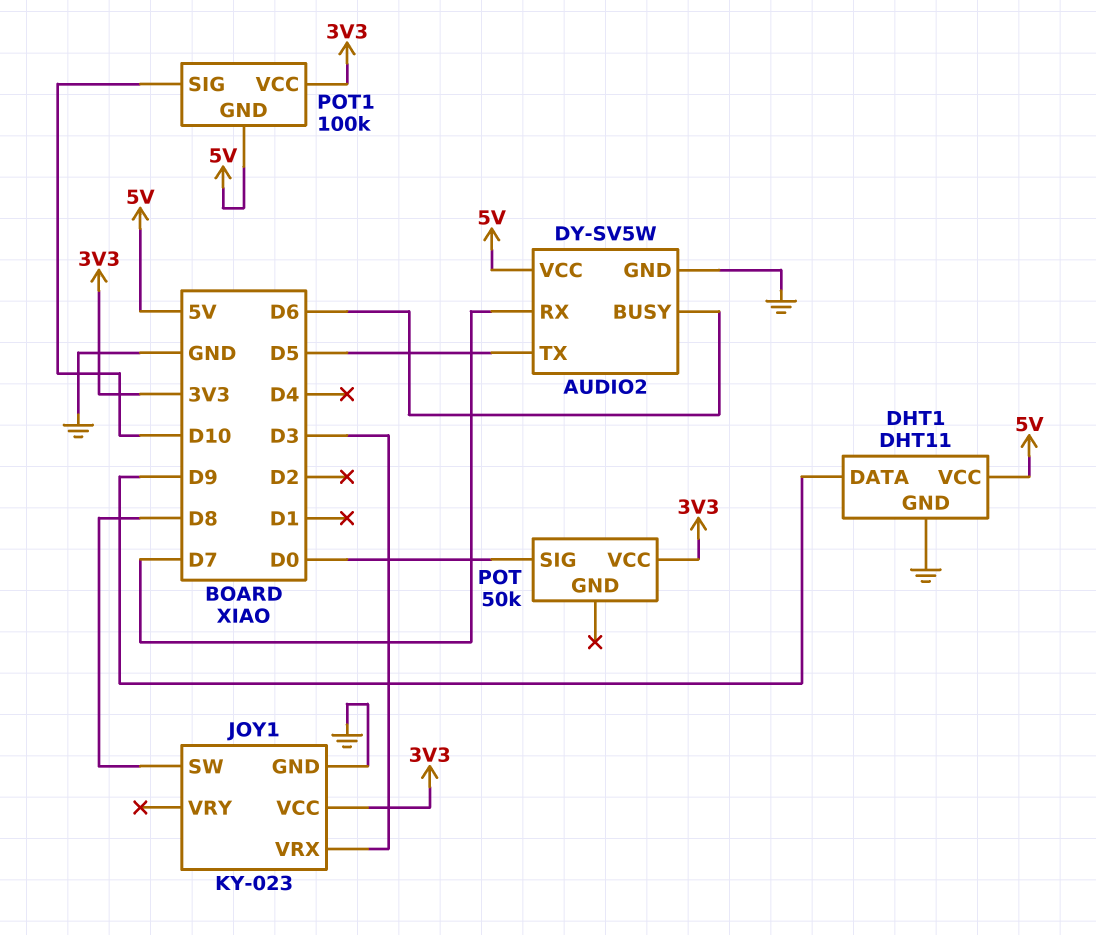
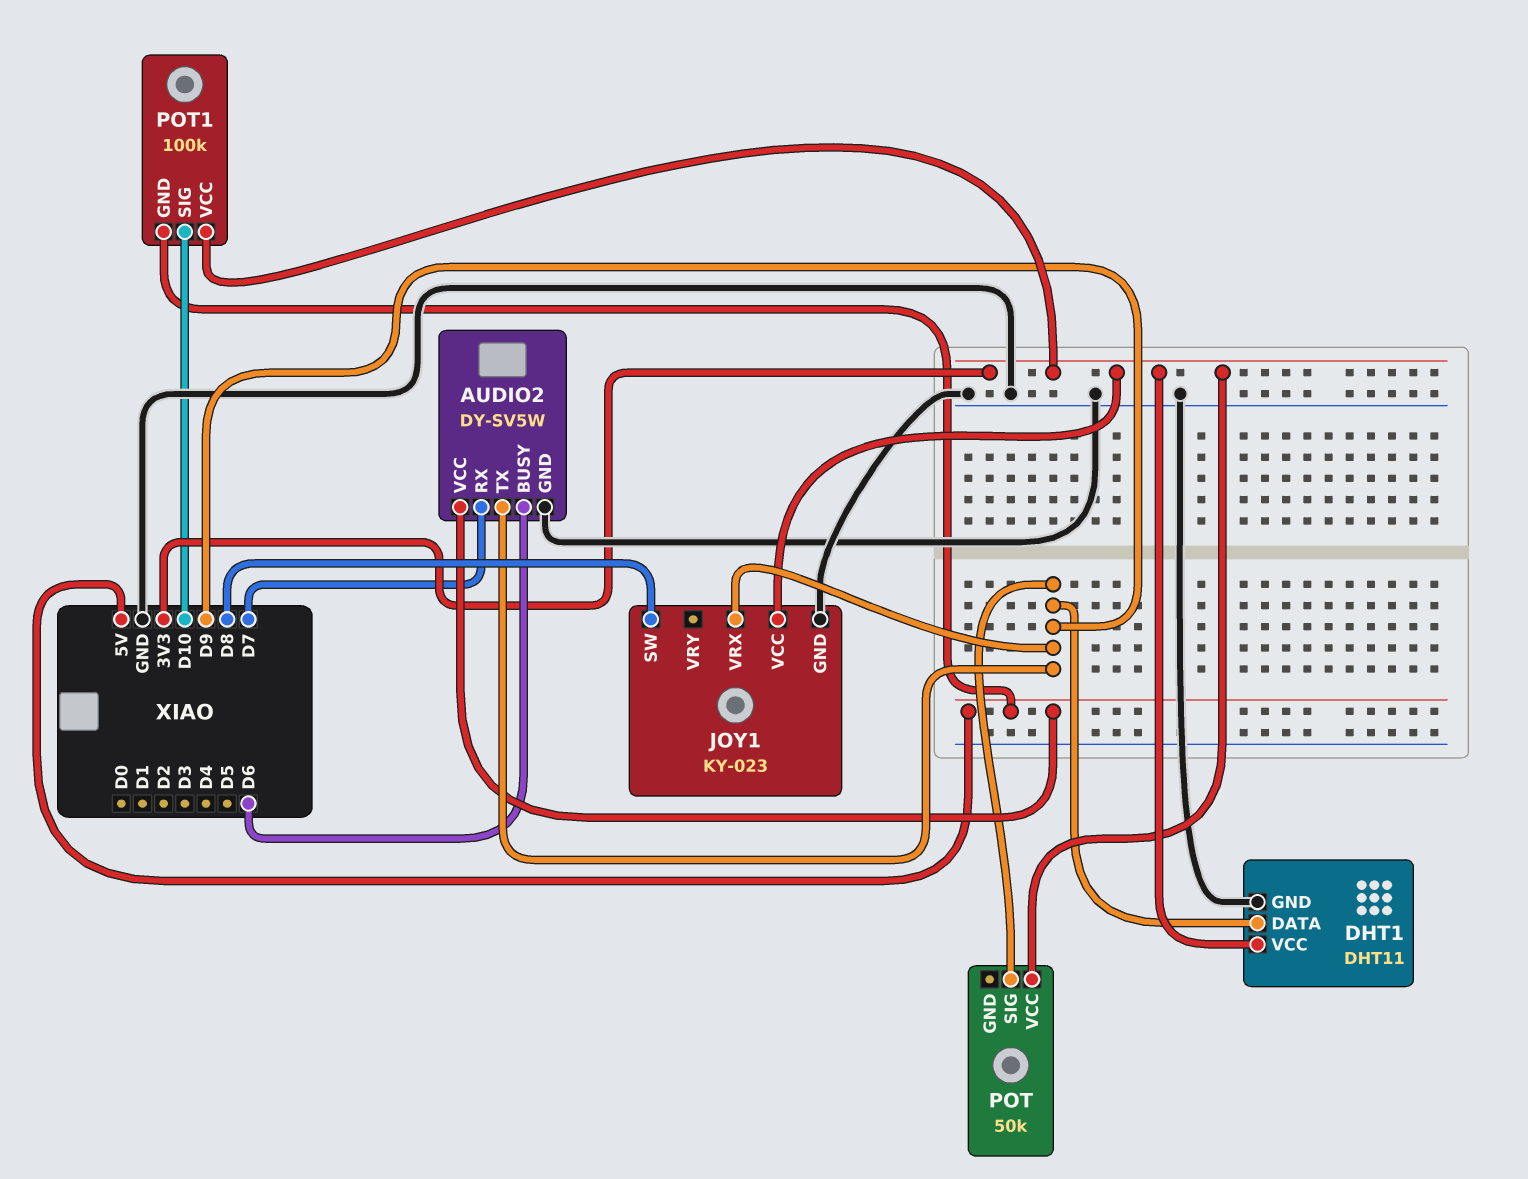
AUDIO2 pin TX: D5 -> D9
DHT1 pin VCC: 5V -> 3V3
JOY1 pin VRX: D3 -> D9
POT pin SIG: D0 -> D9

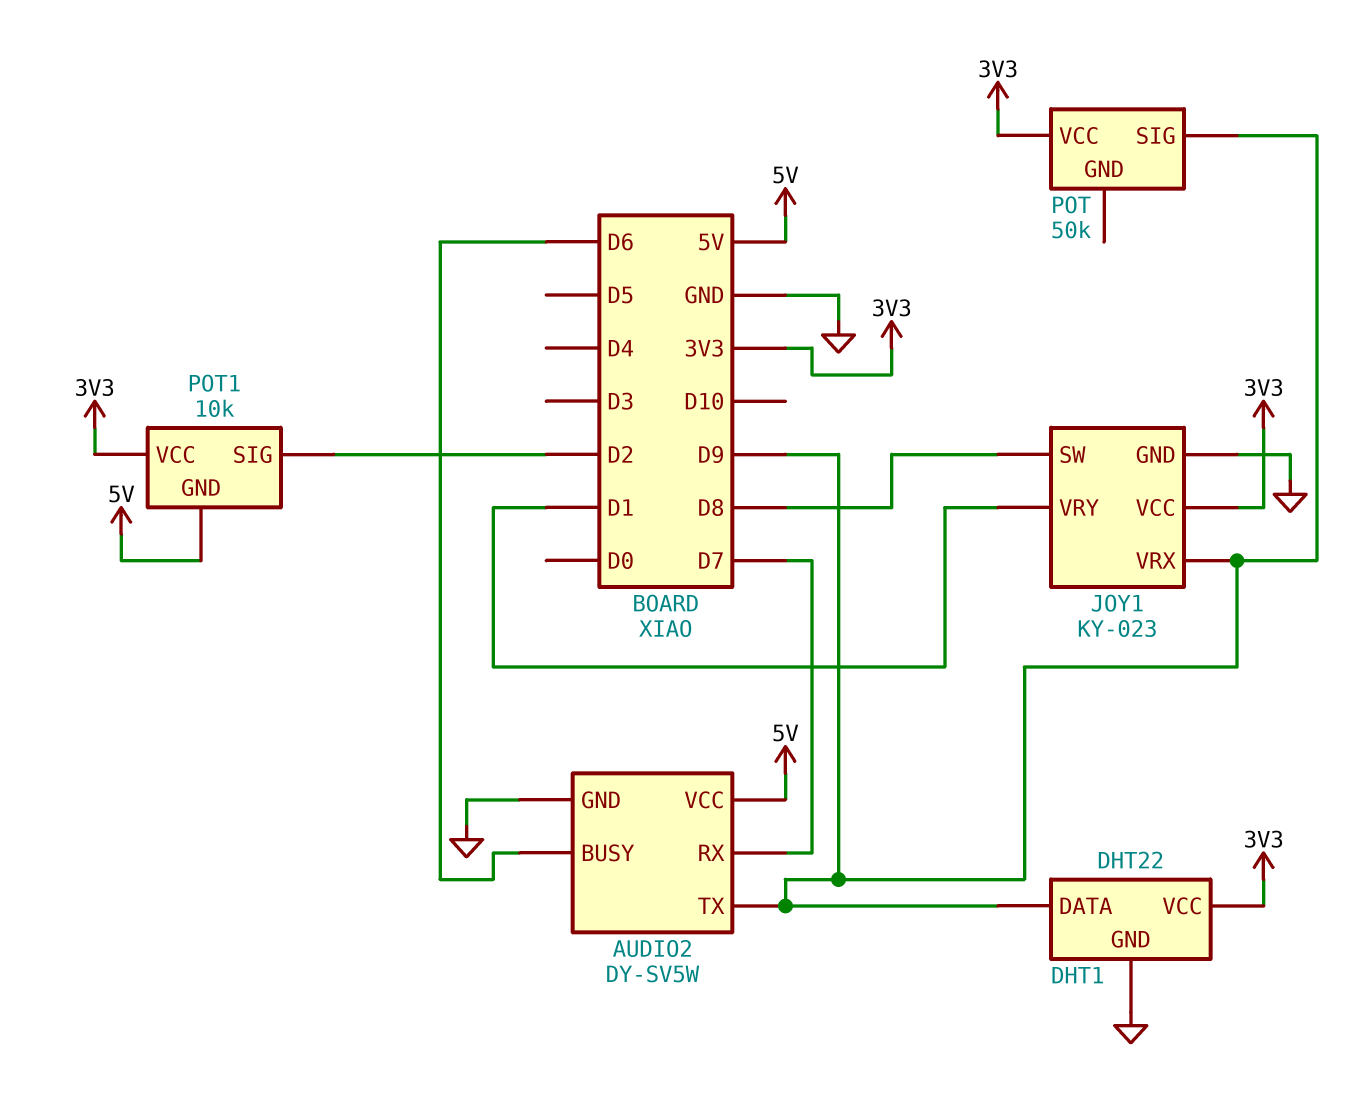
DHT1: DHT11 -> DHT22
JOY1 pin VRY: none -> D1
POT1: 100k -> 10k
POT1 pin SIG: D10 -> D2

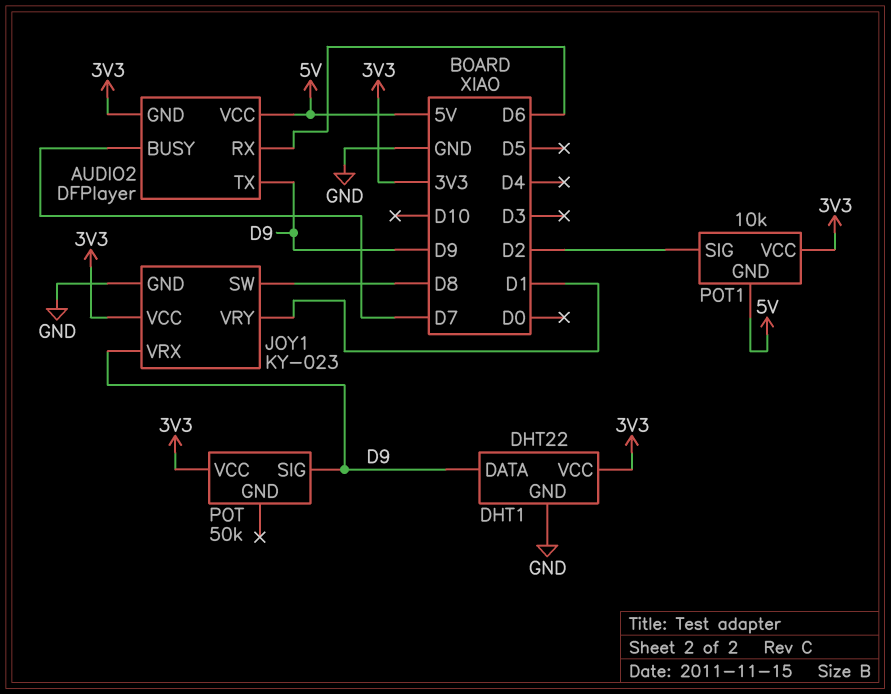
AUDIO2: DY-SV5W -> DFPlayer
AUDIO2 pin BUSY: D6 -> D7
AUDIO2 pin GND: GND -> 3V3
AUDIO2 pin RX: D7 -> D6

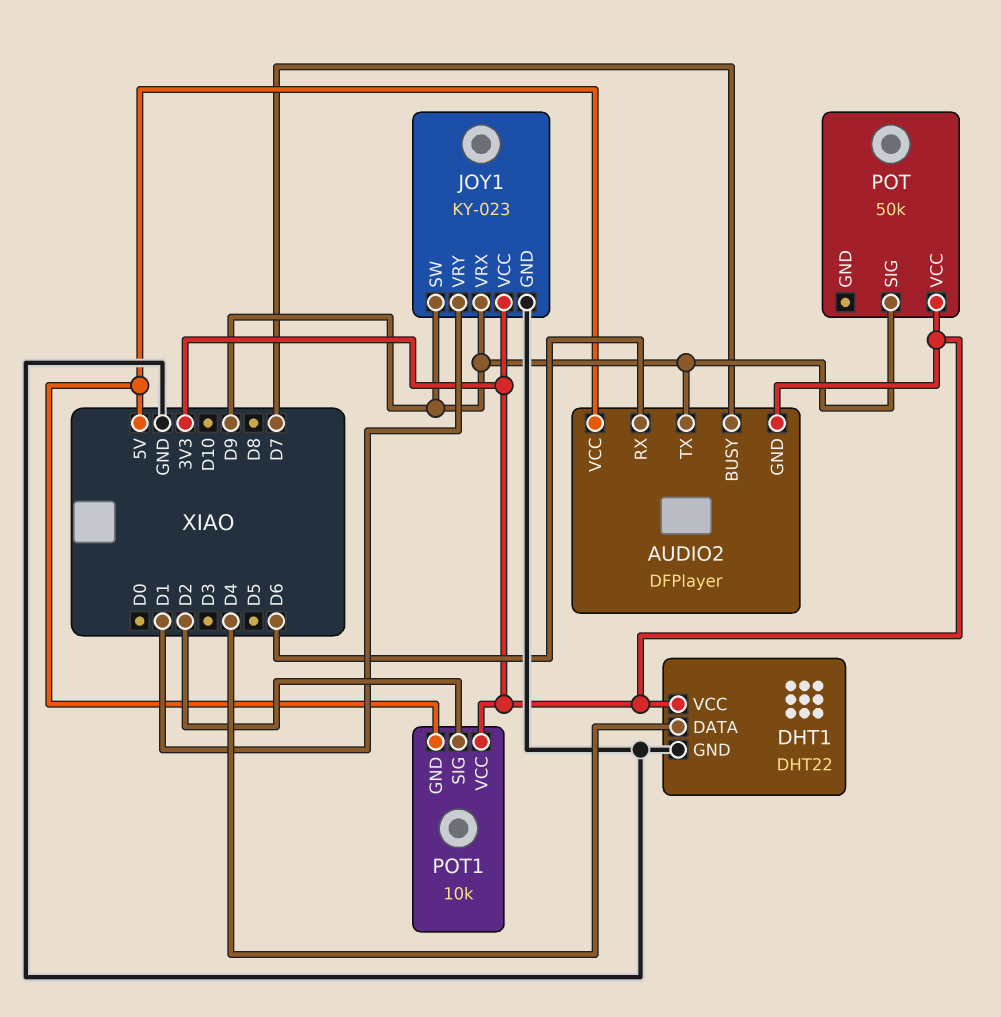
DHT1 pin DATA: D9 -> D4
JOY1 pin SW: D8 -> D9

